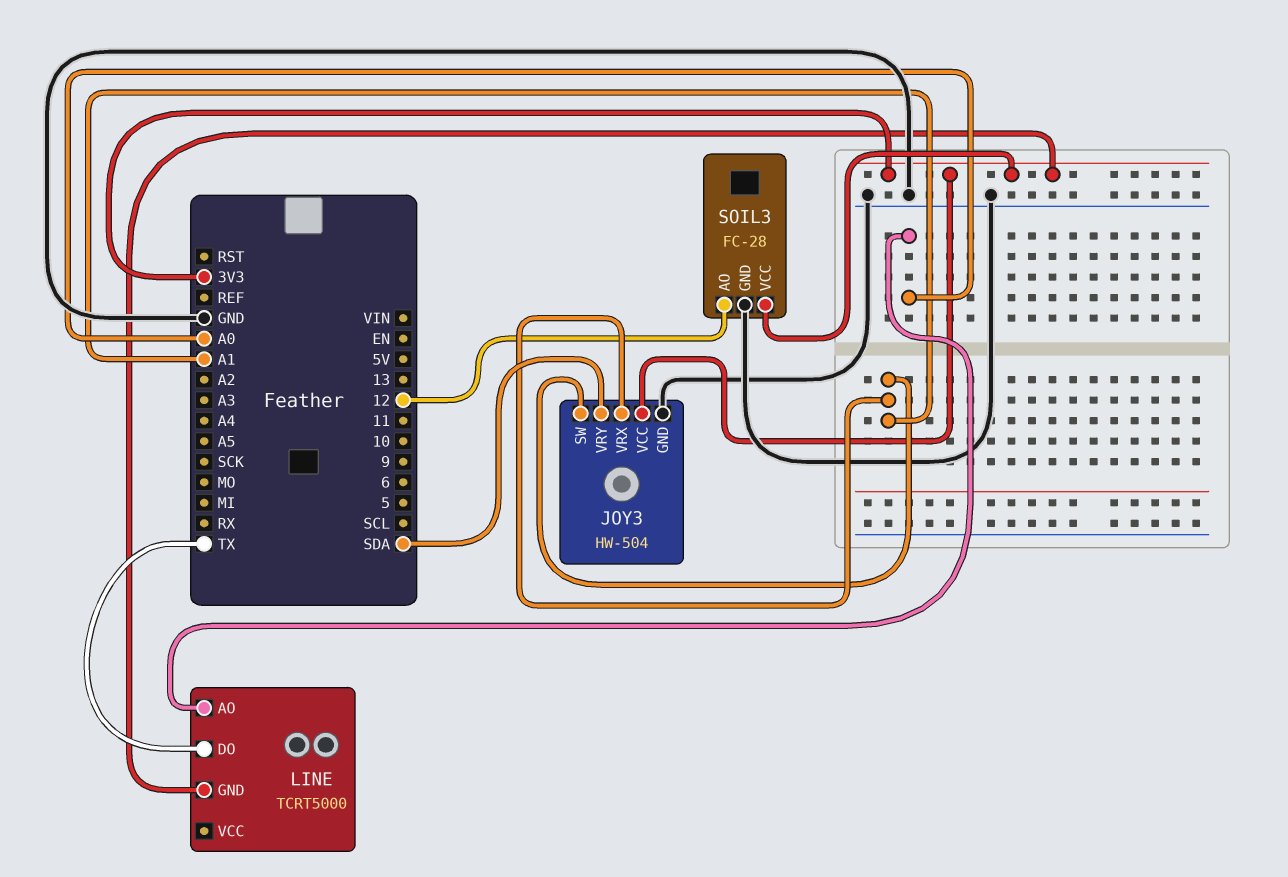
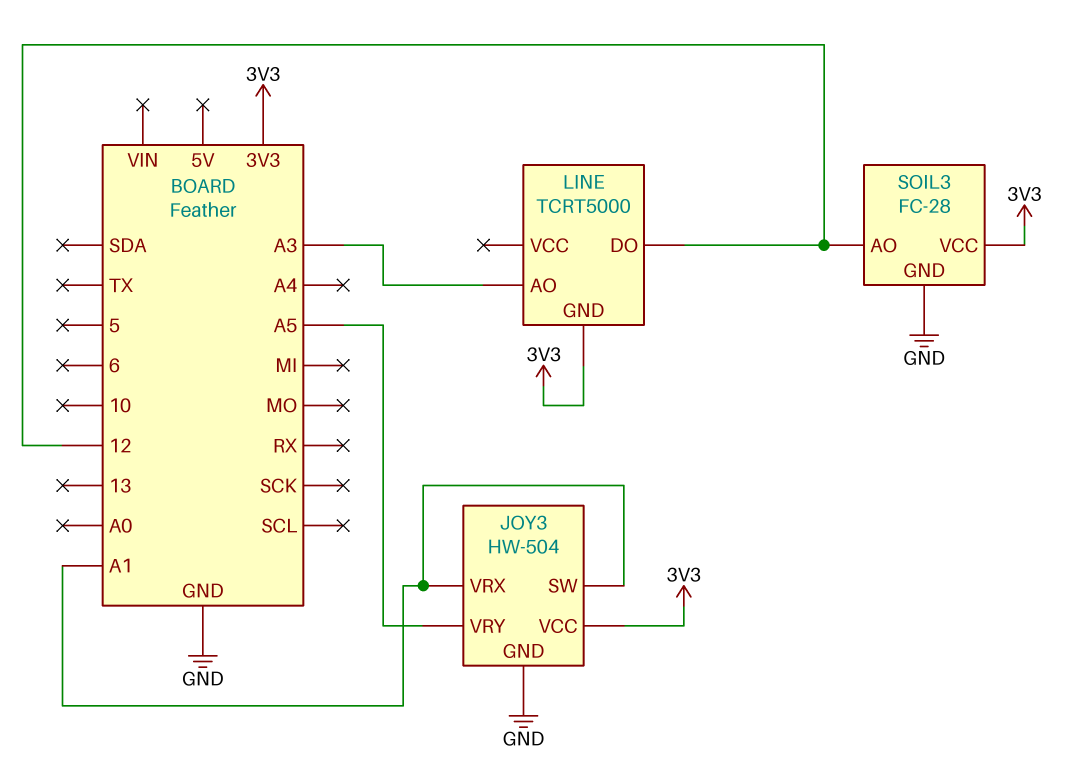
JOY3 pin VRY: SDA -> A5
LINE pin AO: A0 -> A3
LINE pin DO: TX -> 12

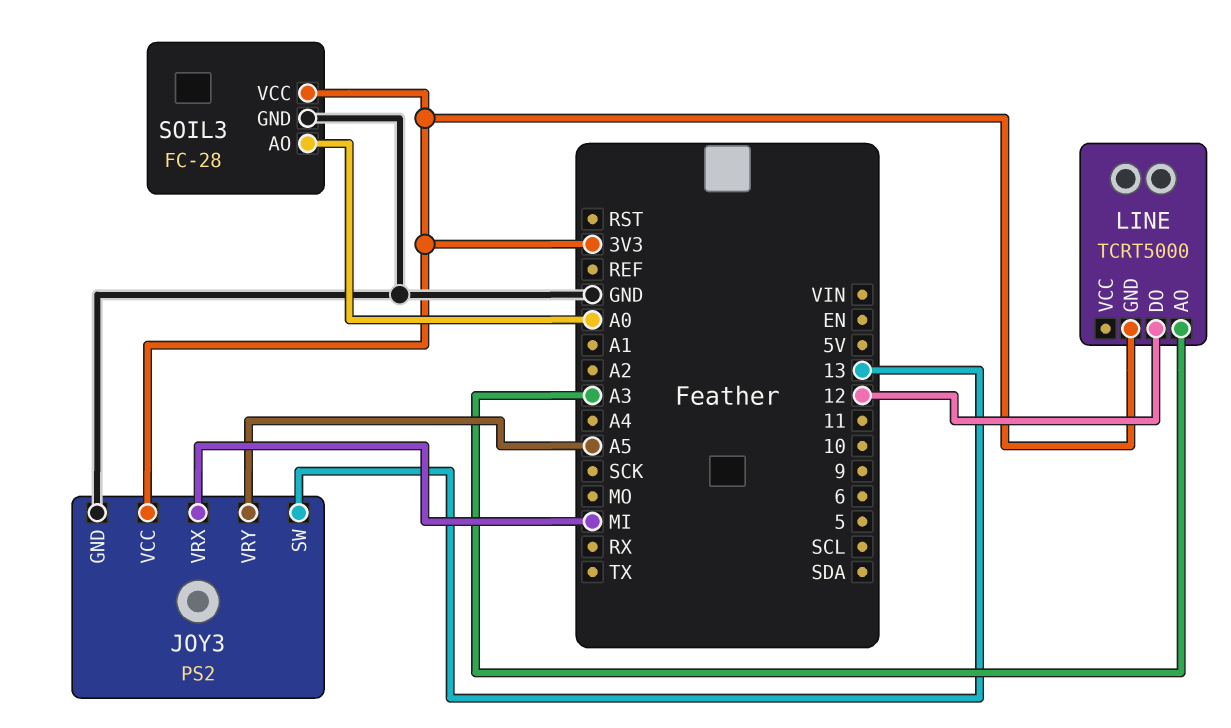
JOY3: HW-504 -> PS2
JOY3 pin SW: A1 -> 13
JOY3 pin VRX: A1 -> MI
SOIL3 pin AO: 12 -> A0

